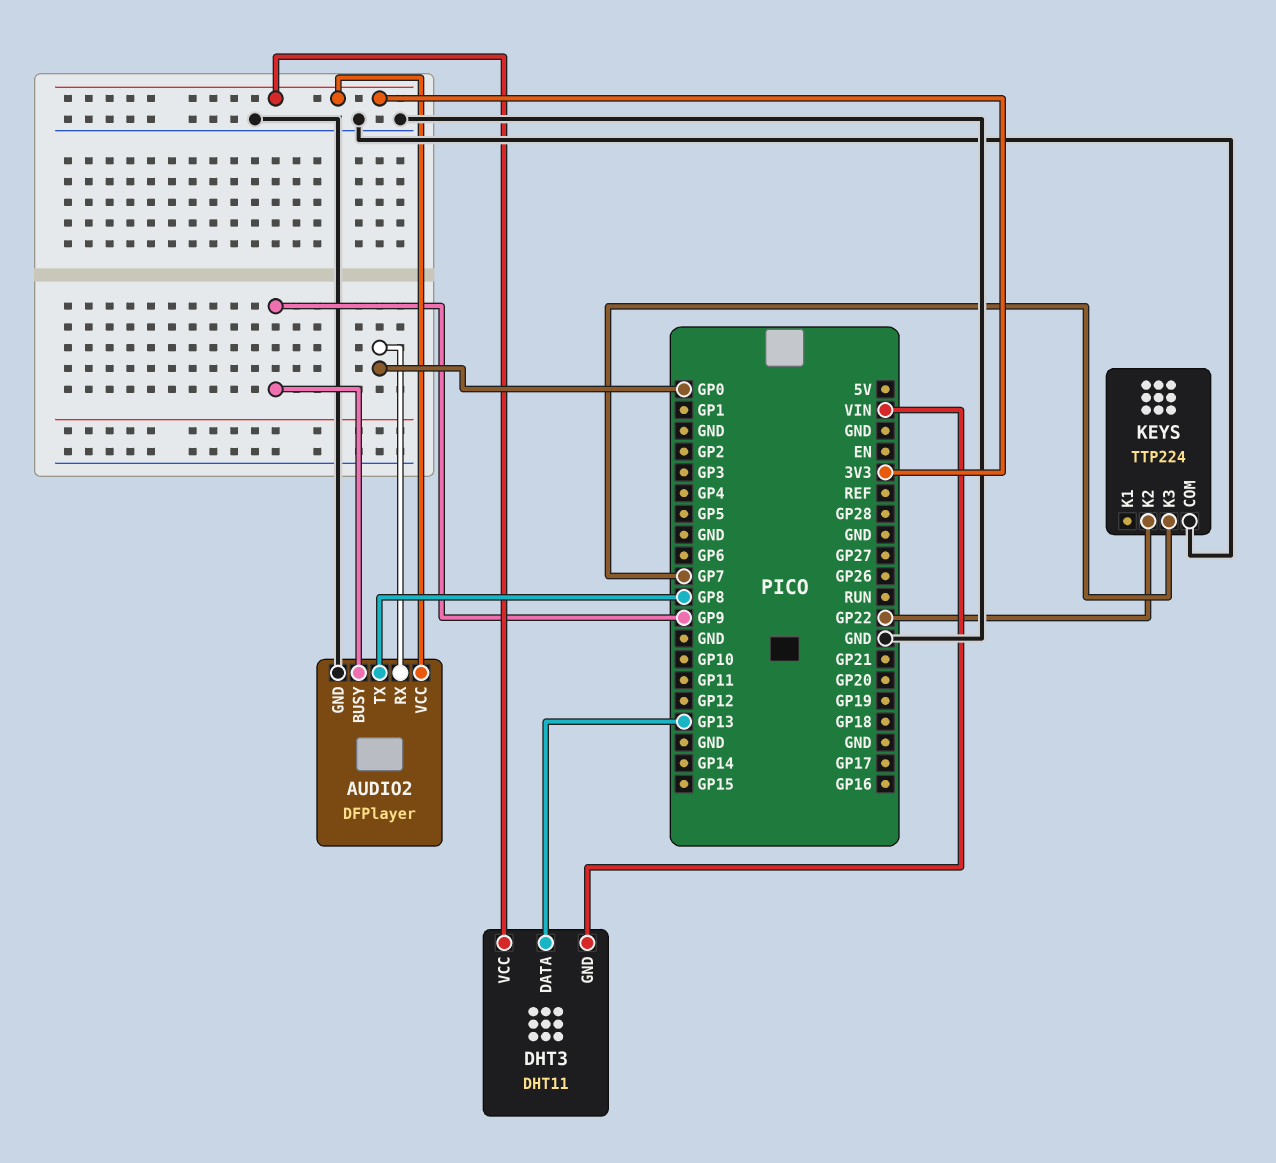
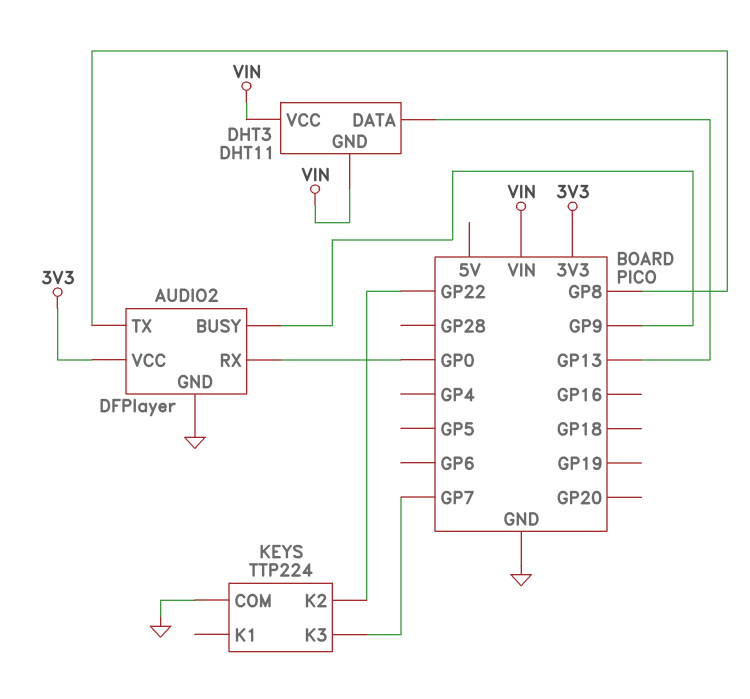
DHT3 pin VCC: 3V3 -> VIN

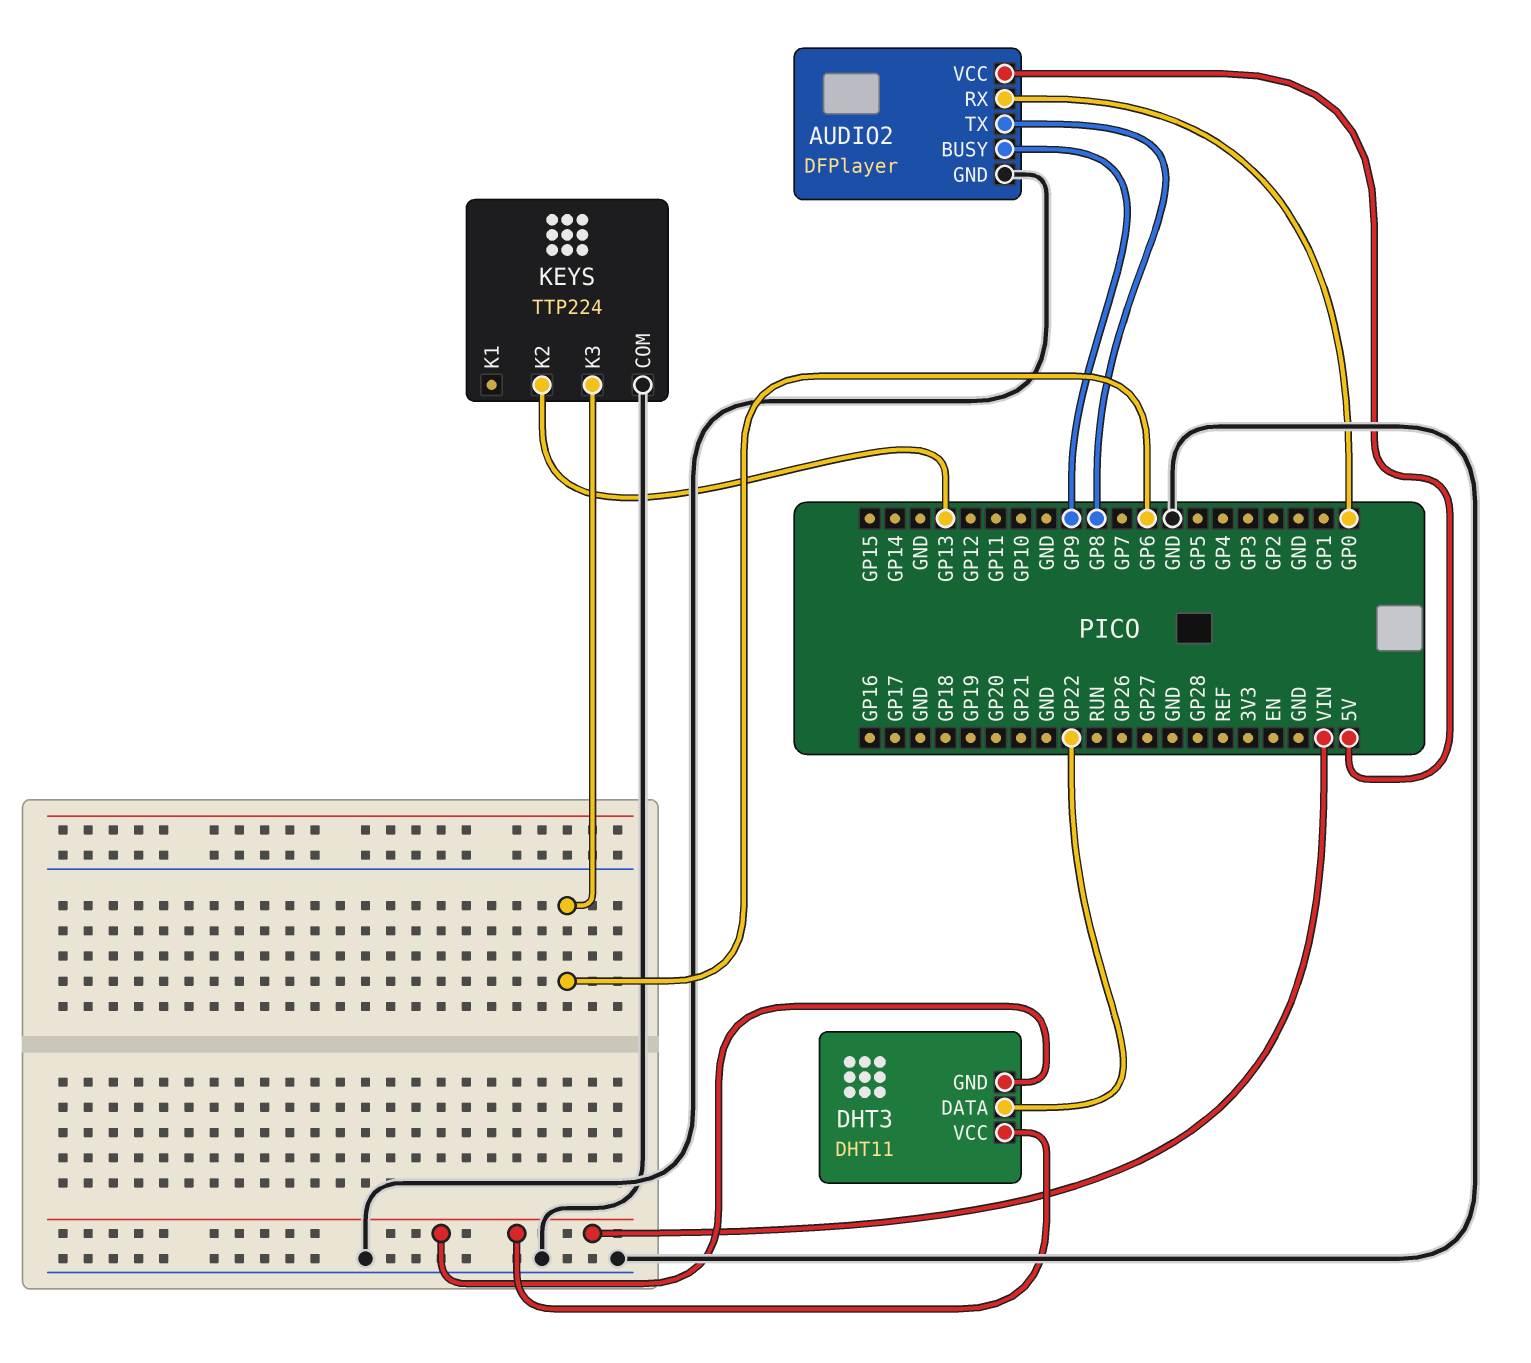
AUDIO2 pin VCC: 3V3 -> 5V
DHT3 pin DATA: GP13 -> GP22
KEYS pin K2: GP22 -> GP13
KEYS pin K3: GP7 -> GP6

